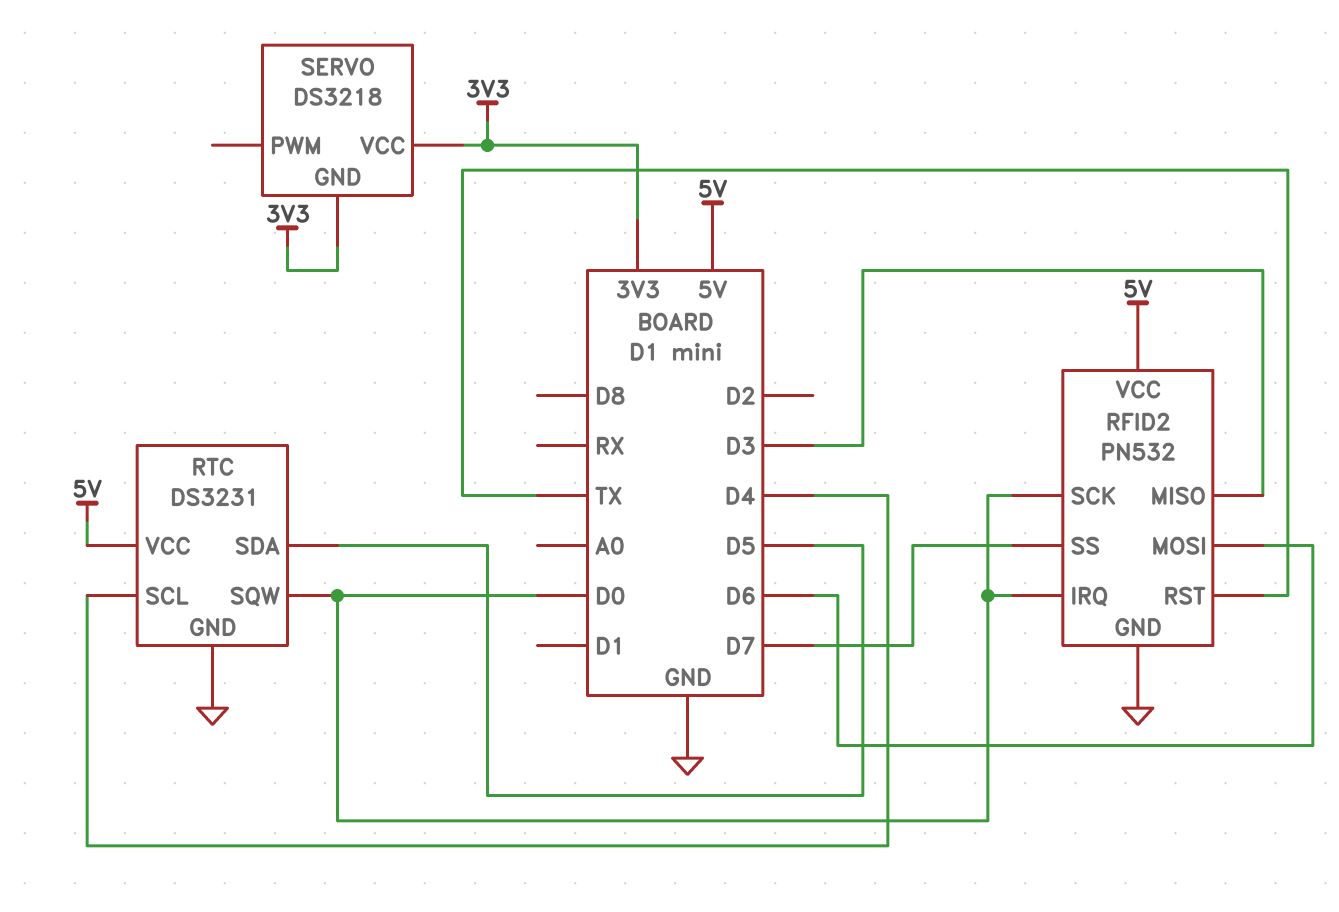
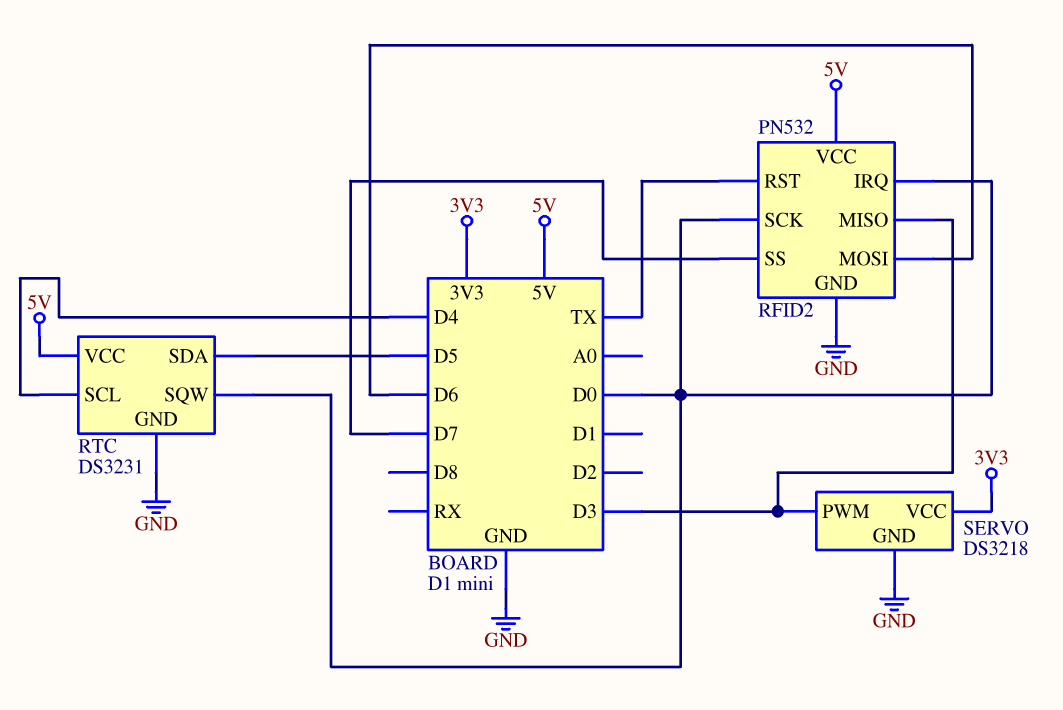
SERVO pin GND: 3V3 -> GND
SERVO pin PWM: none -> D3

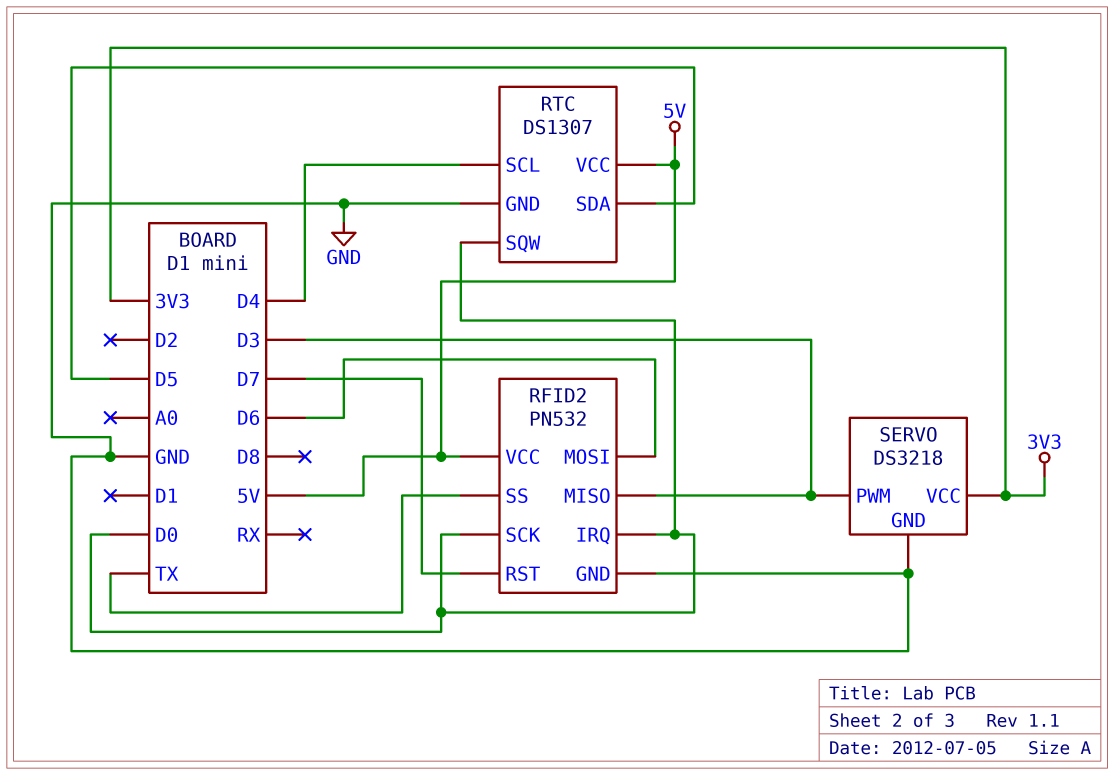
RFID2 pin RST: TX -> D7
RFID2 pin SS: D7 -> TX
RTC: DS3231 -> DS1307

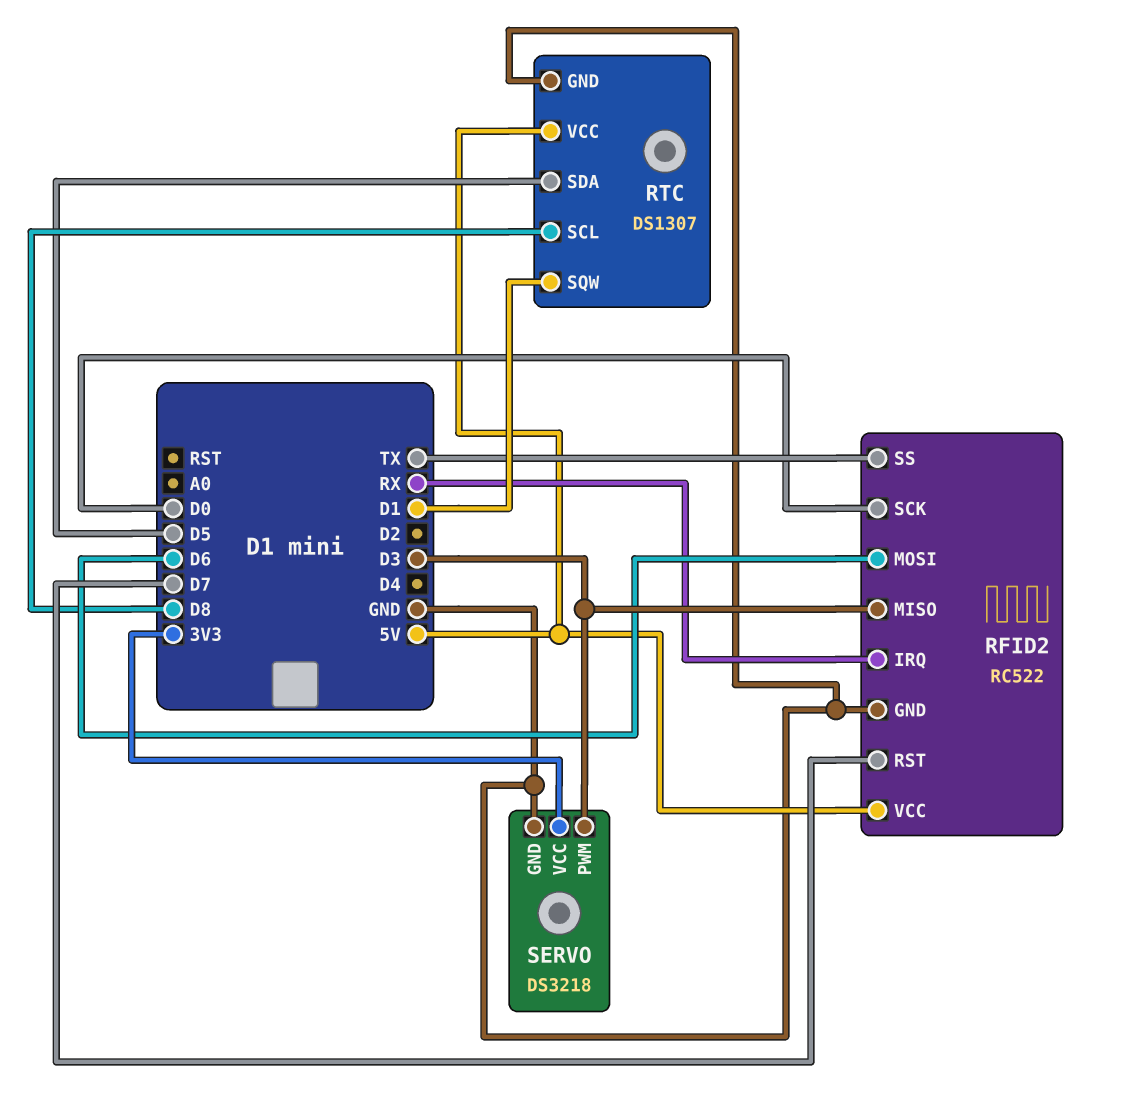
RFID2: PN532 -> RC522
RFID2 pin IRQ: D0 -> RX
RTC pin SCL: D4 -> D8
RTC pin SQW: D0 -> D1

